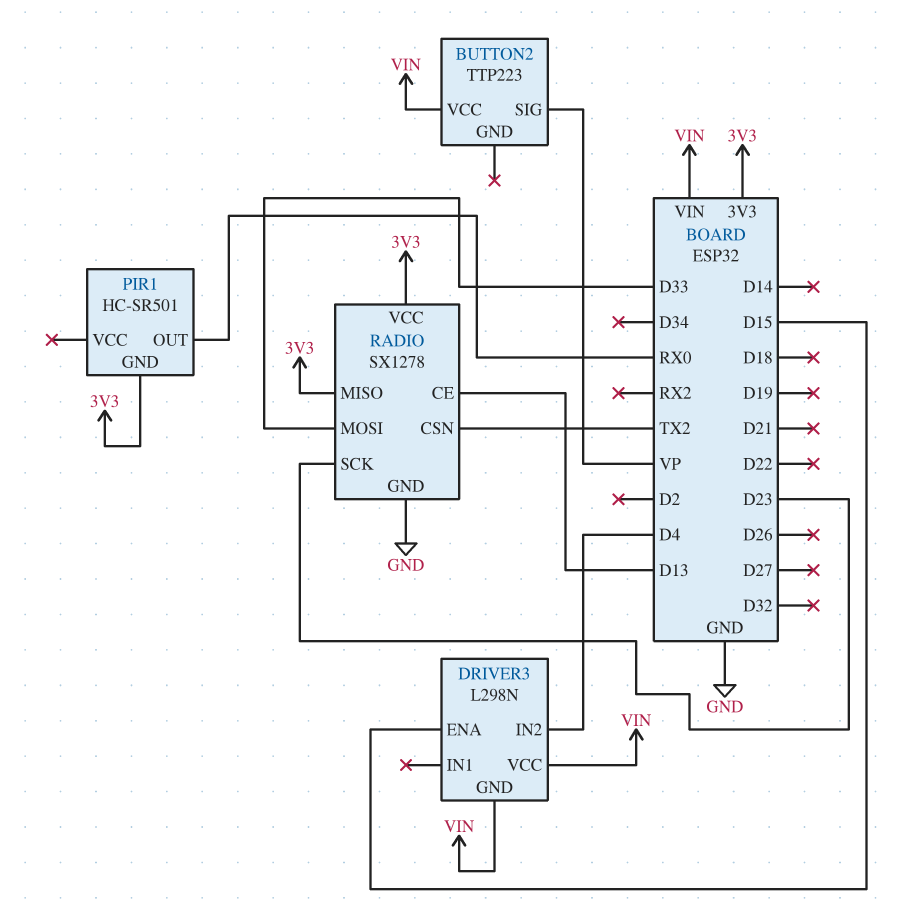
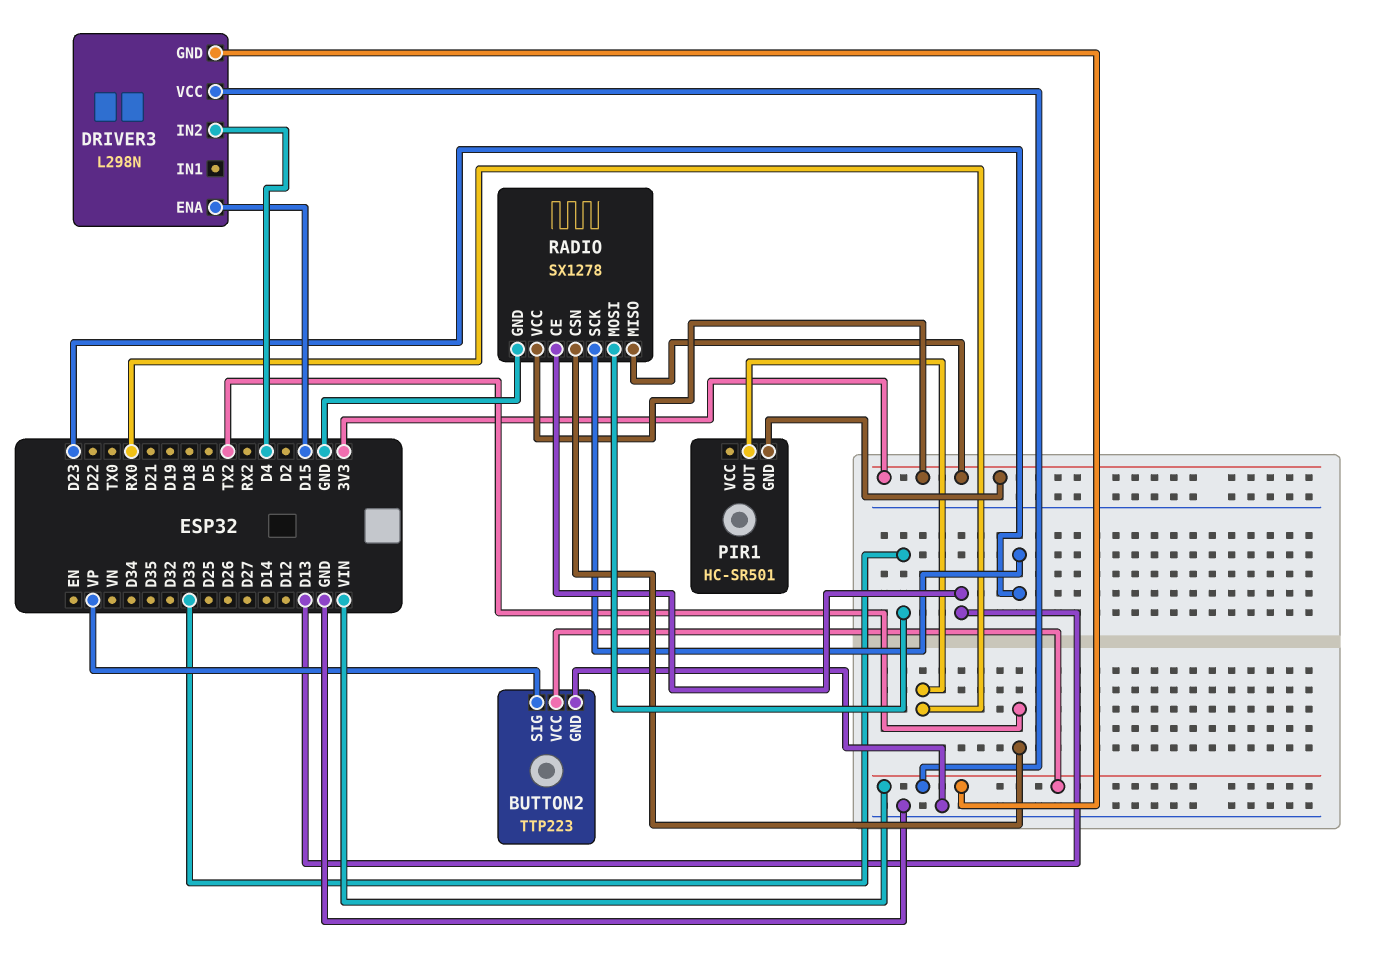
BUTTON2 pin GND: none -> GND

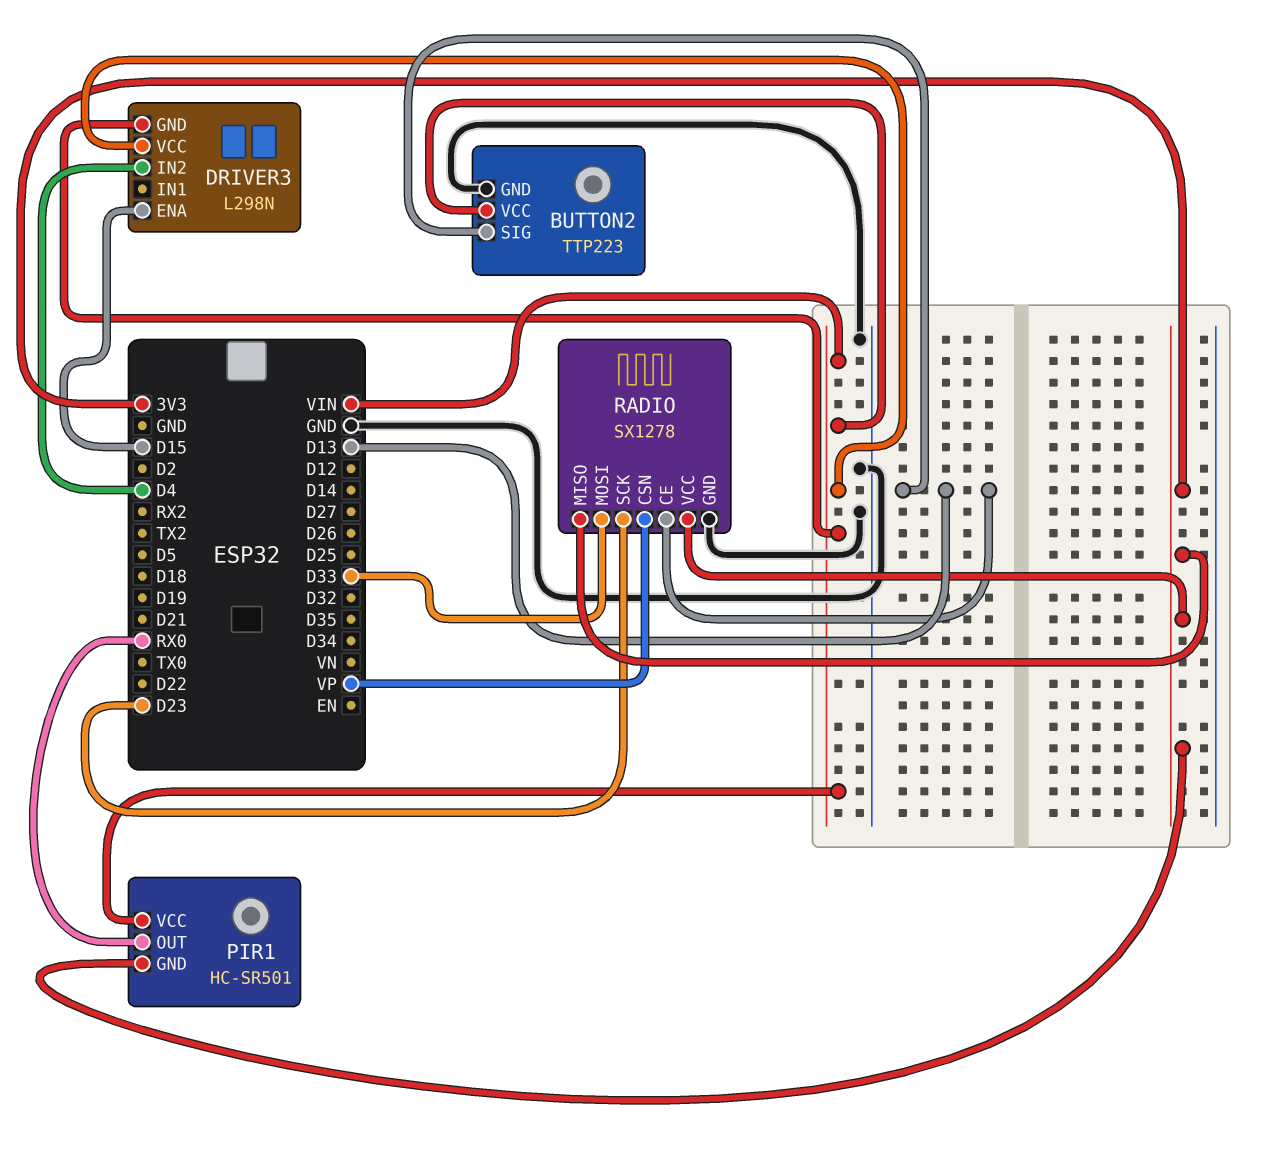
BUTTON2 pin SIG: VP -> D13
PIR1 pin VCC: none -> VIN
RADIO pin CSN: TX2 -> VP

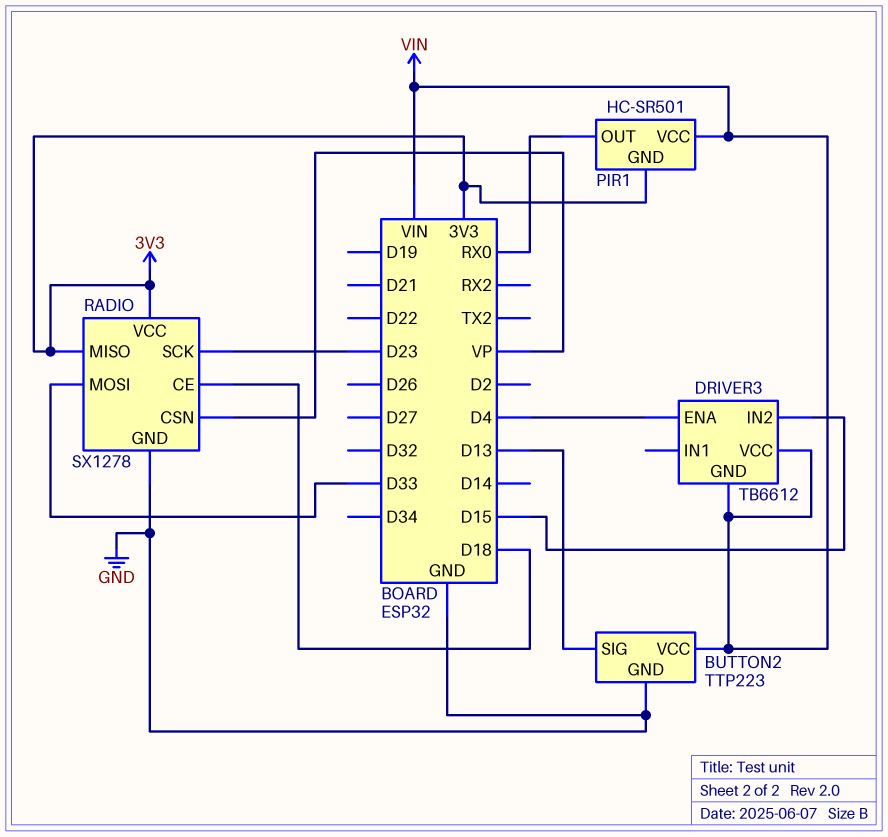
DRIVER3: L298N -> TB6612
DRIVER3 pin ENA: D15 -> D4
DRIVER3 pin IN2: D4 -> D15
RADIO pin CE: D13 -> D18

